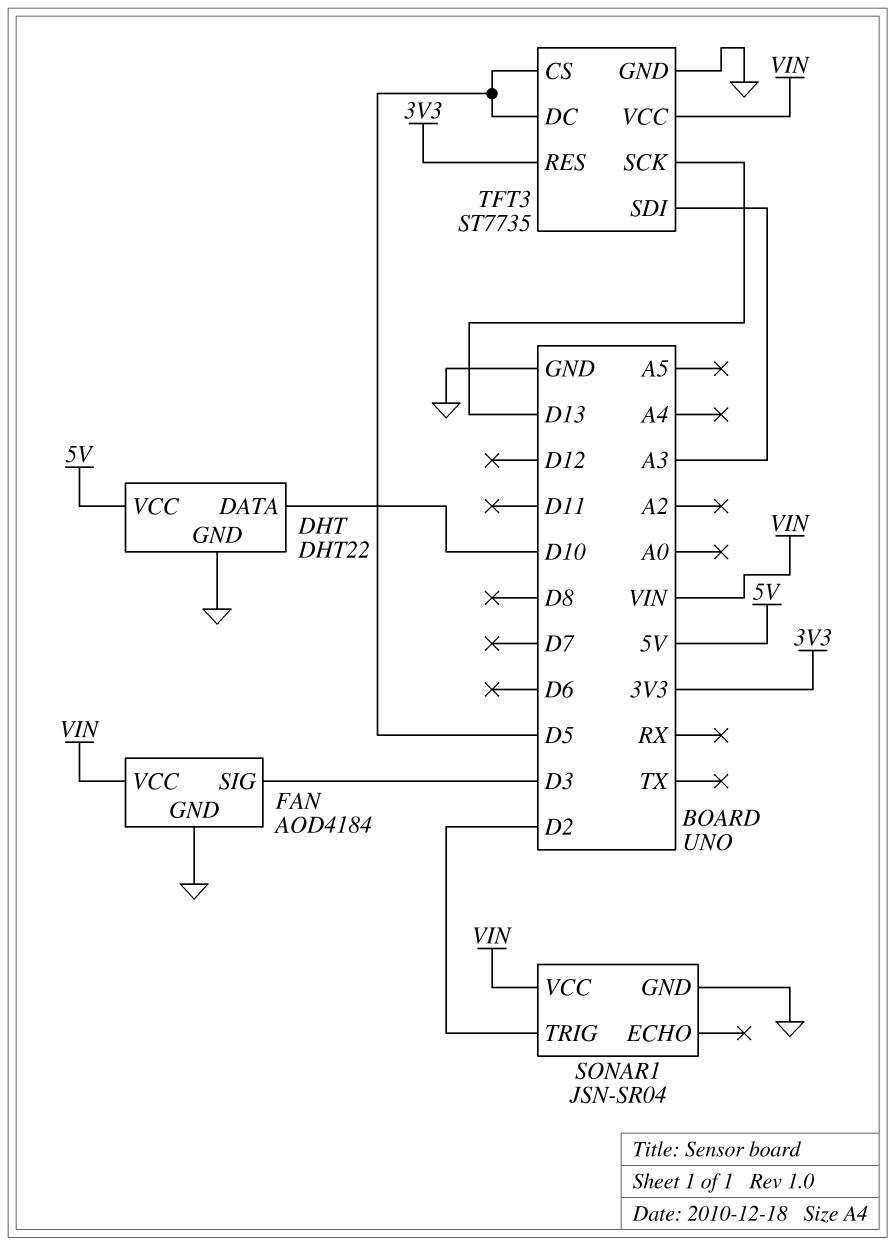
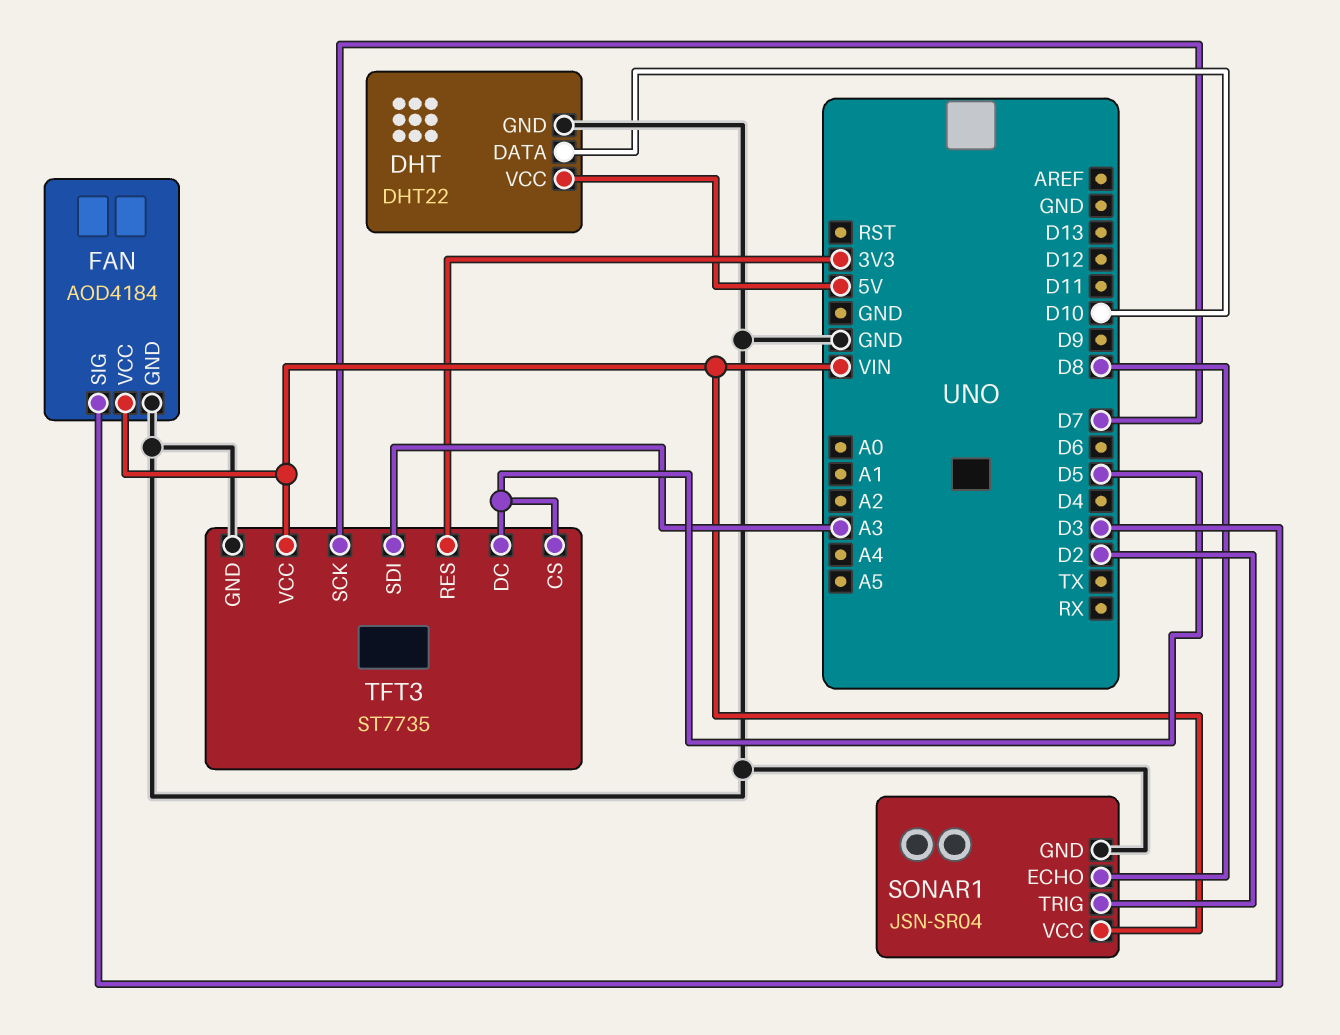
SONAR1 pin ECHO: none -> D8
TFT3 pin SCK: D13 -> D7

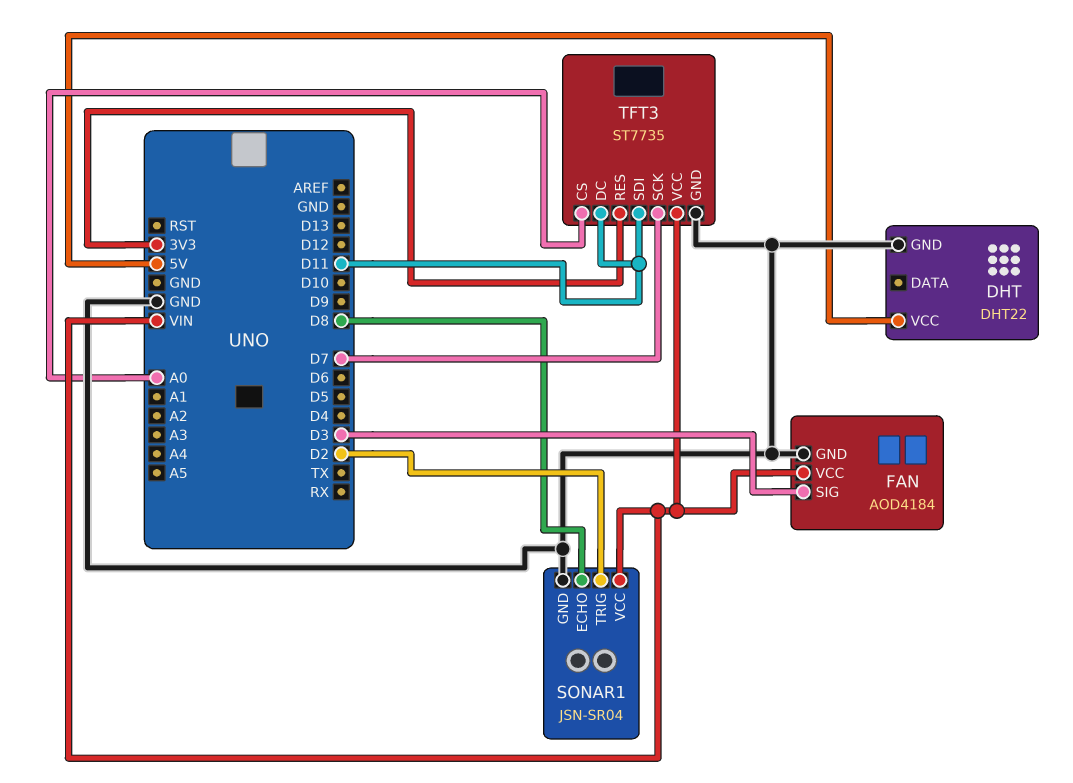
DHT pin DATA: D10 -> none
TFT3 pin CS: D5 -> A0
TFT3 pin DC: D5 -> D11
TFT3 pin SDI: A3 -> D11

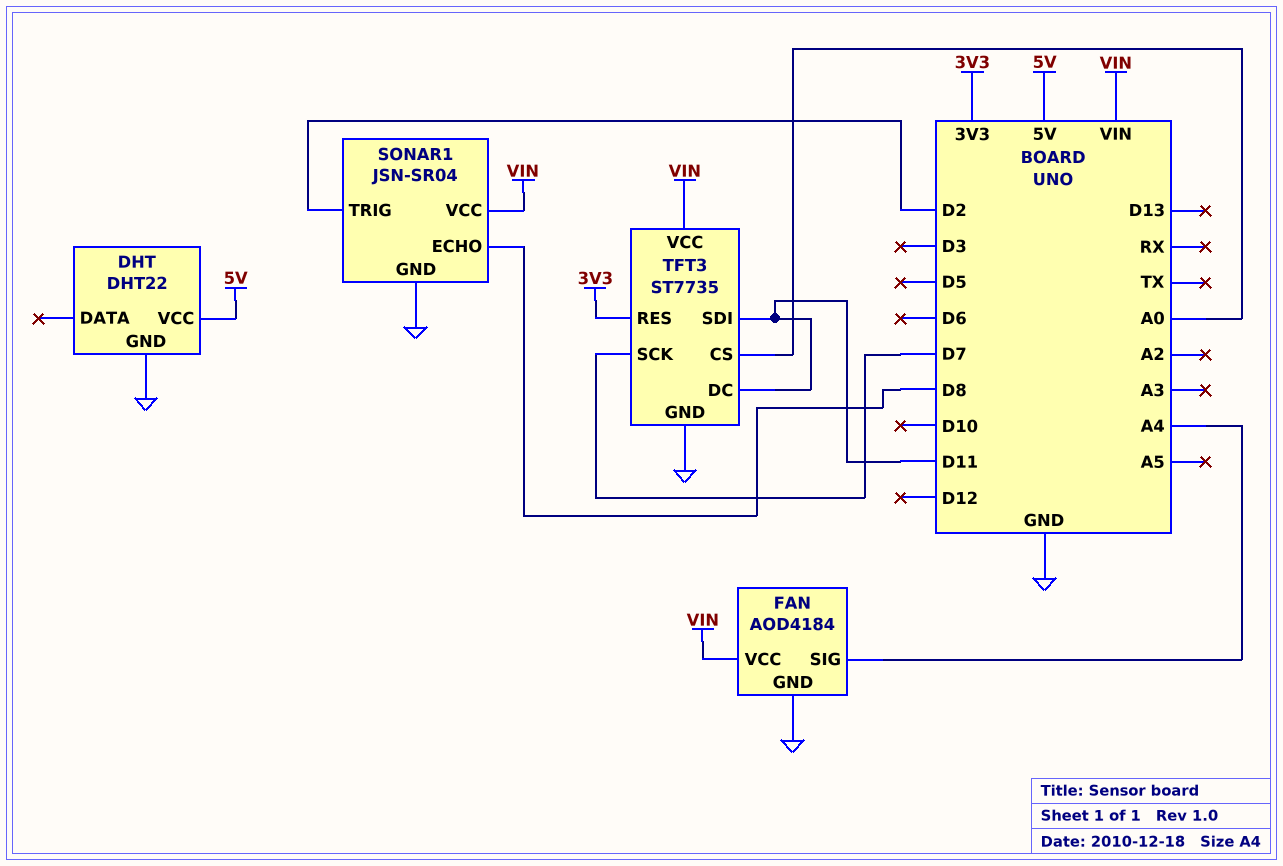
FAN pin SIG: D3 -> A4

